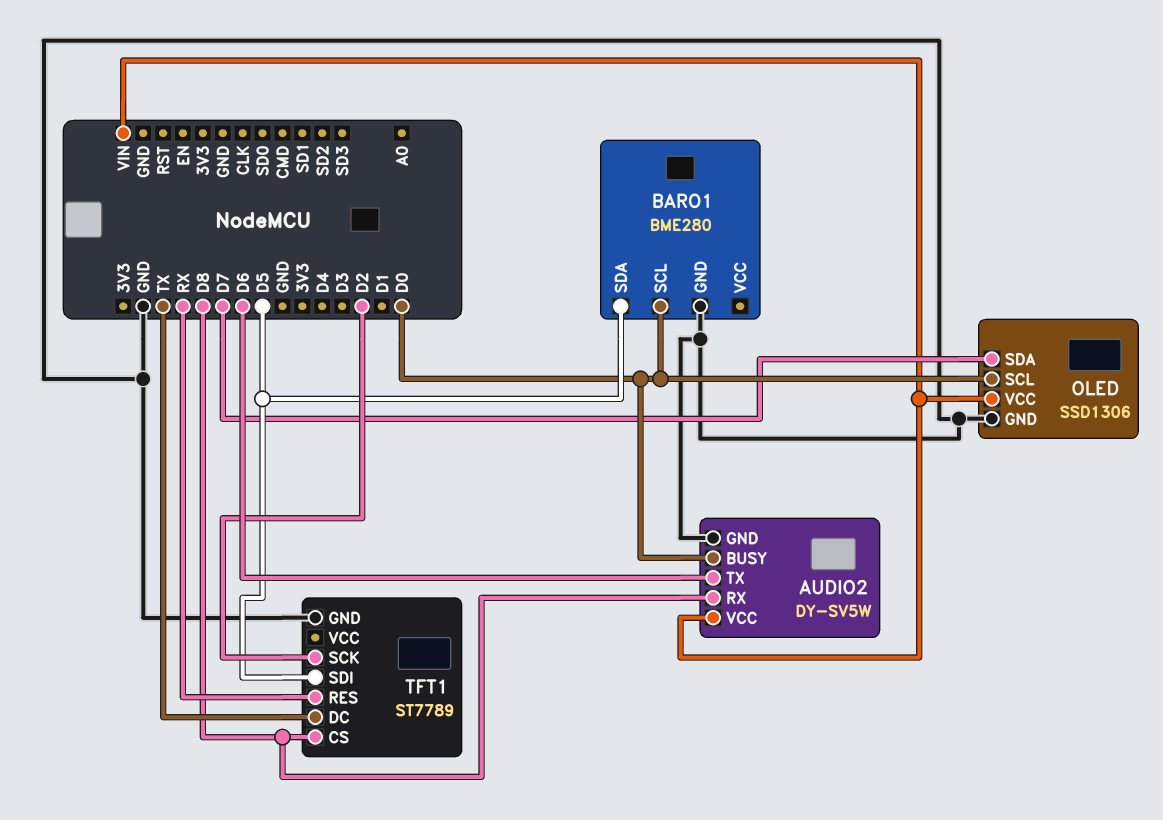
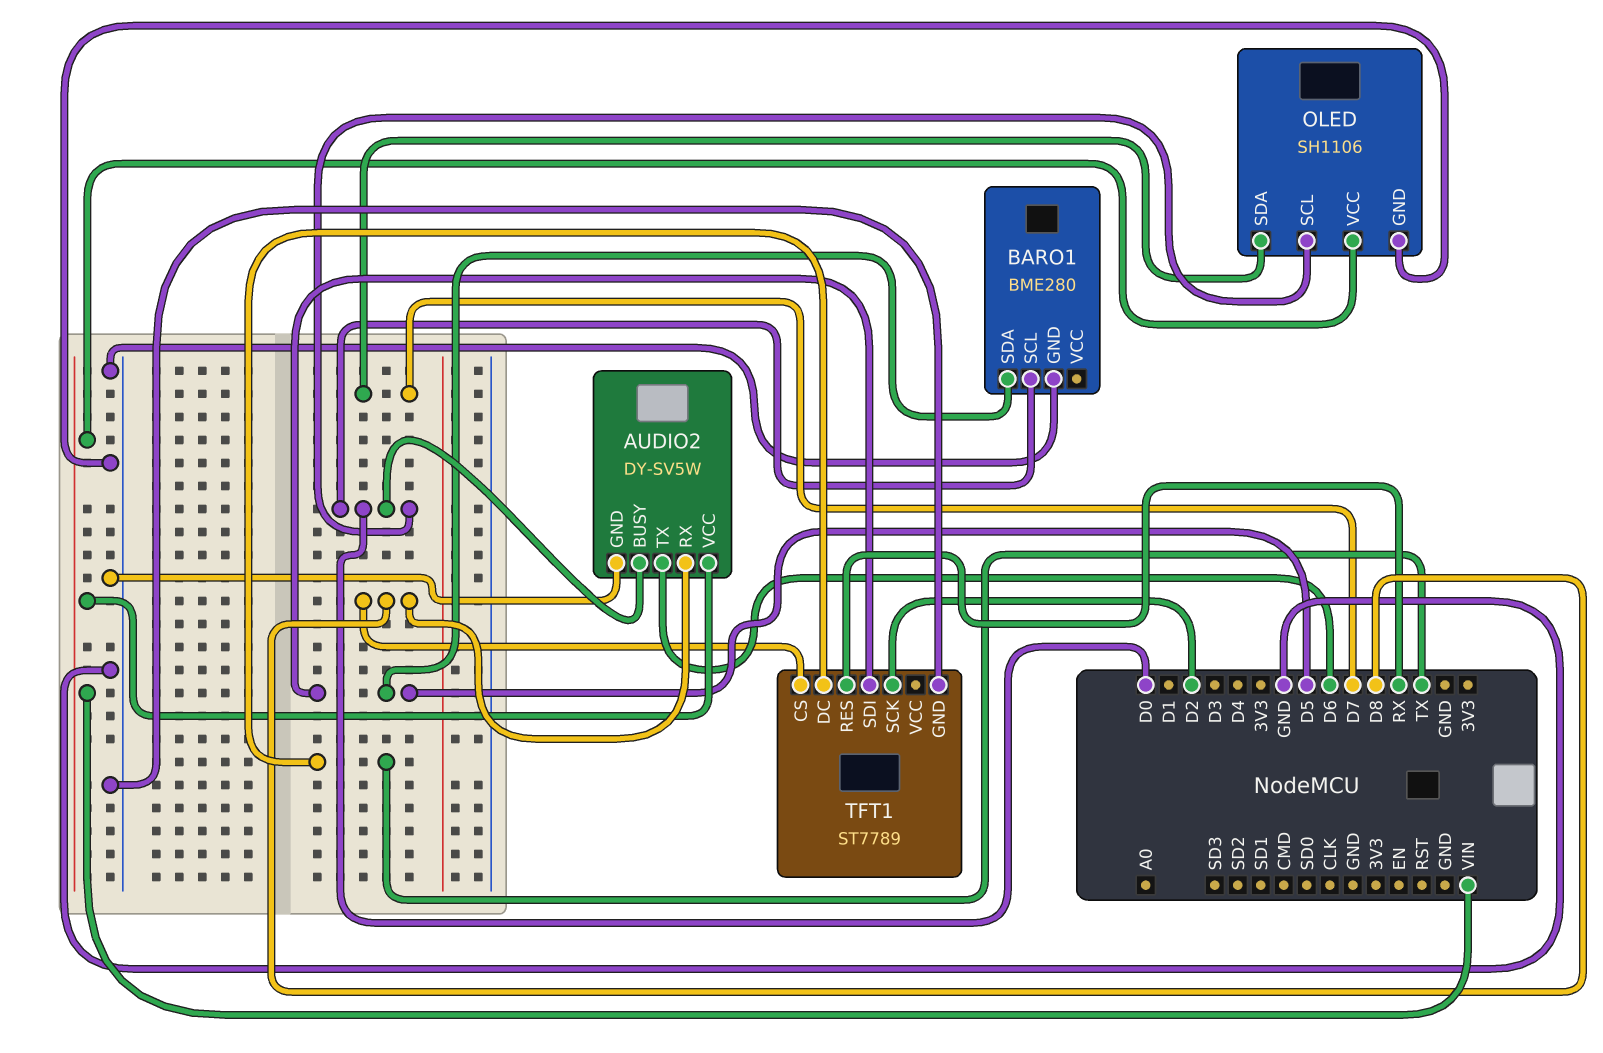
OLED: SSD1306 -> SH1106

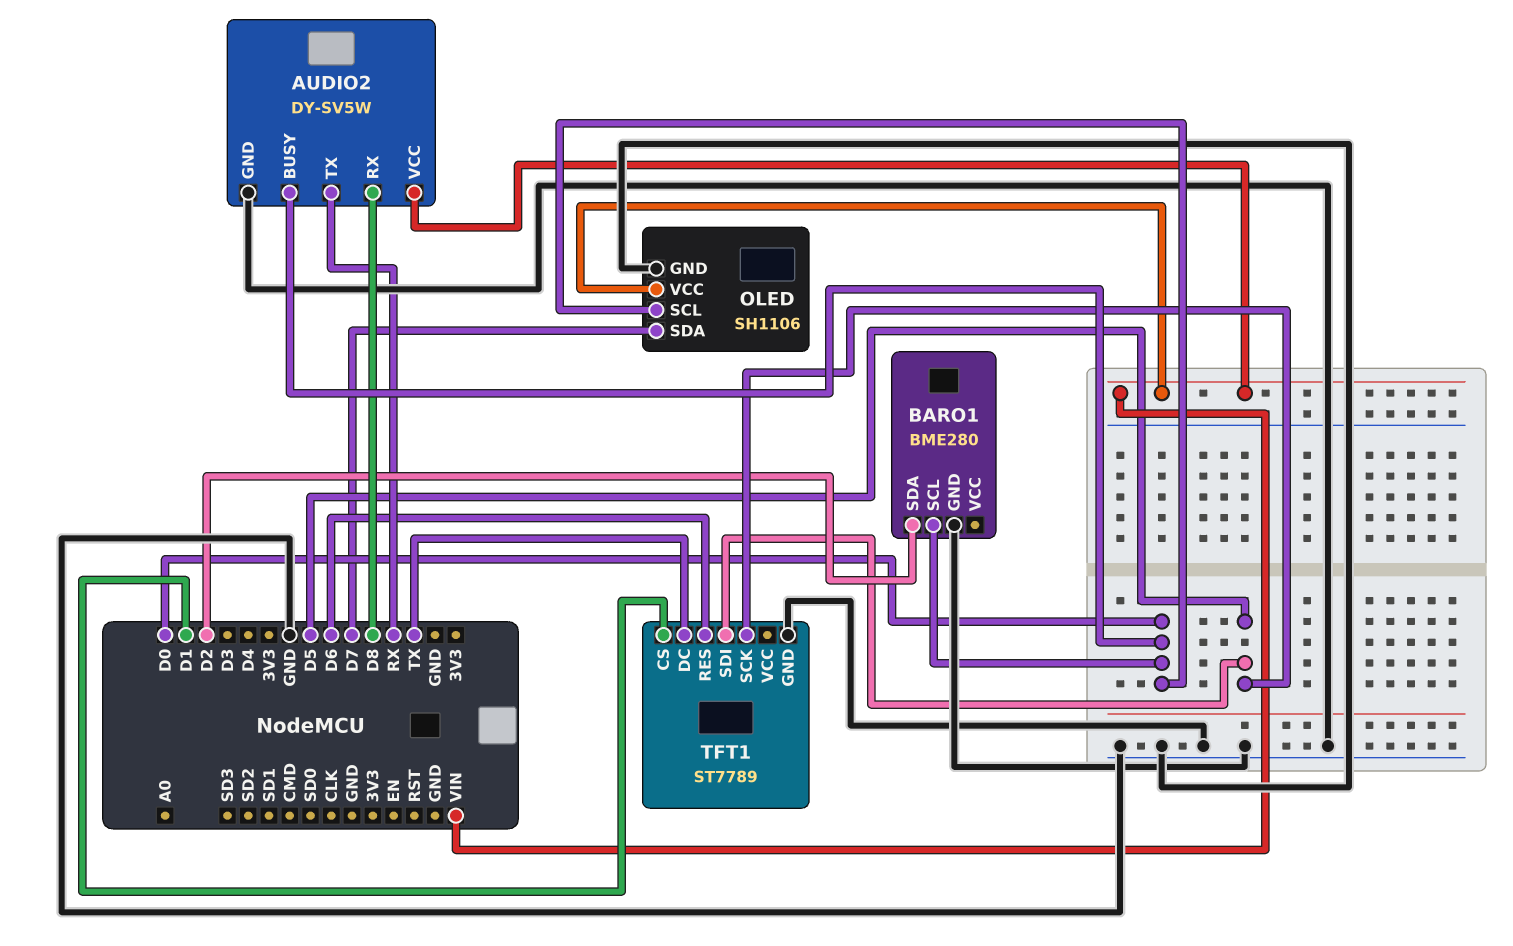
AUDIO2 pin TX: D6 -> RX
BARO1 pin SDA: D5 -> D2
TFT1 pin CS: D8 -> D1
TFT1 pin RES: RX -> D6
TFT1 pin SCK: D2 -> D5

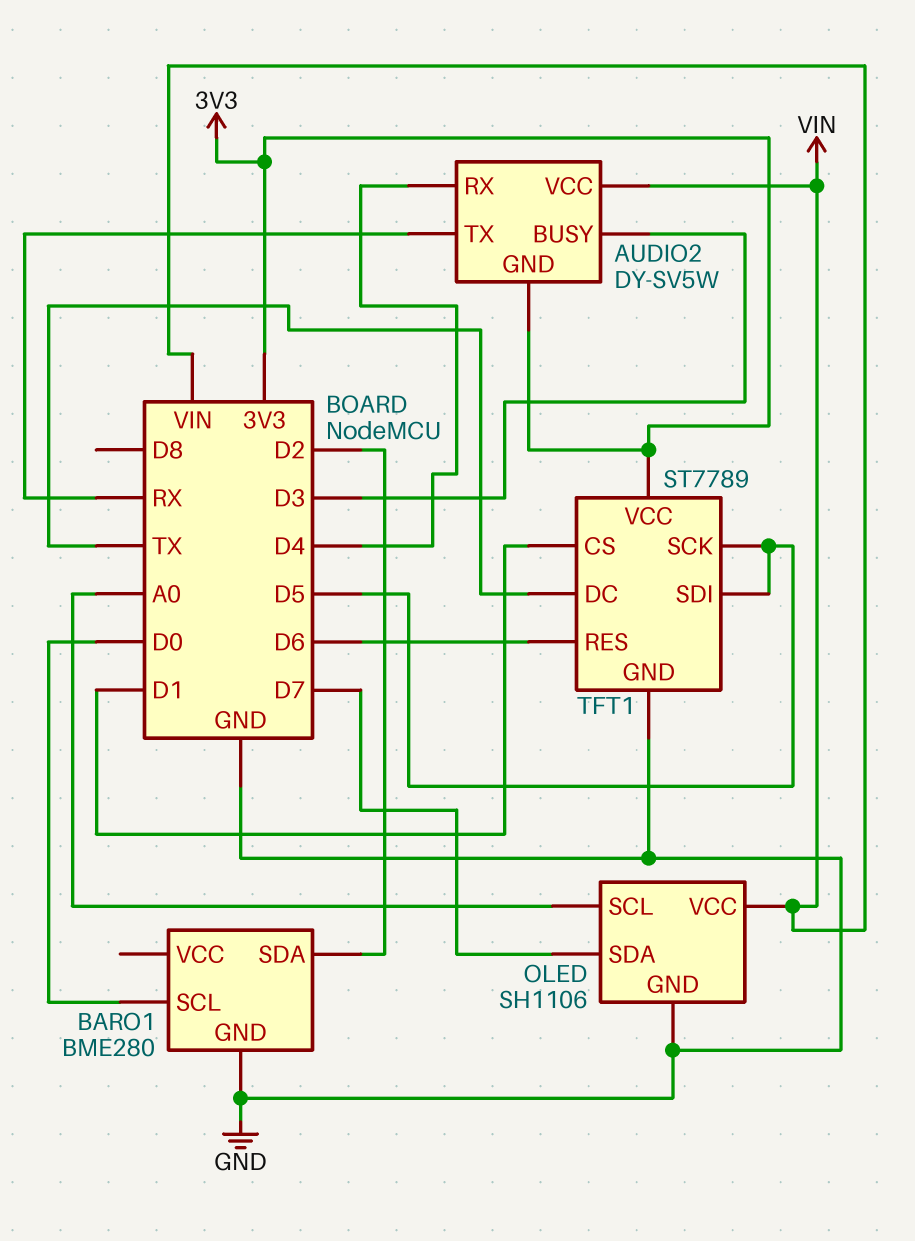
AUDIO2 pin BUSY: D0 -> D3
AUDIO2 pin GND: GND -> 3V3
AUDIO2 pin RX: D8 -> D4
OLED pin SCL: D0 -> A0
TFT1 pin VCC: none -> 3V3

